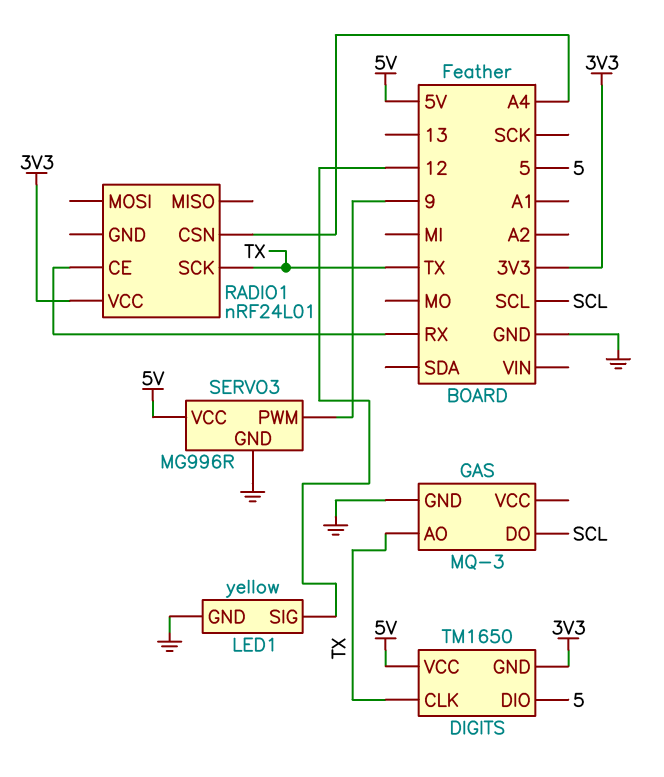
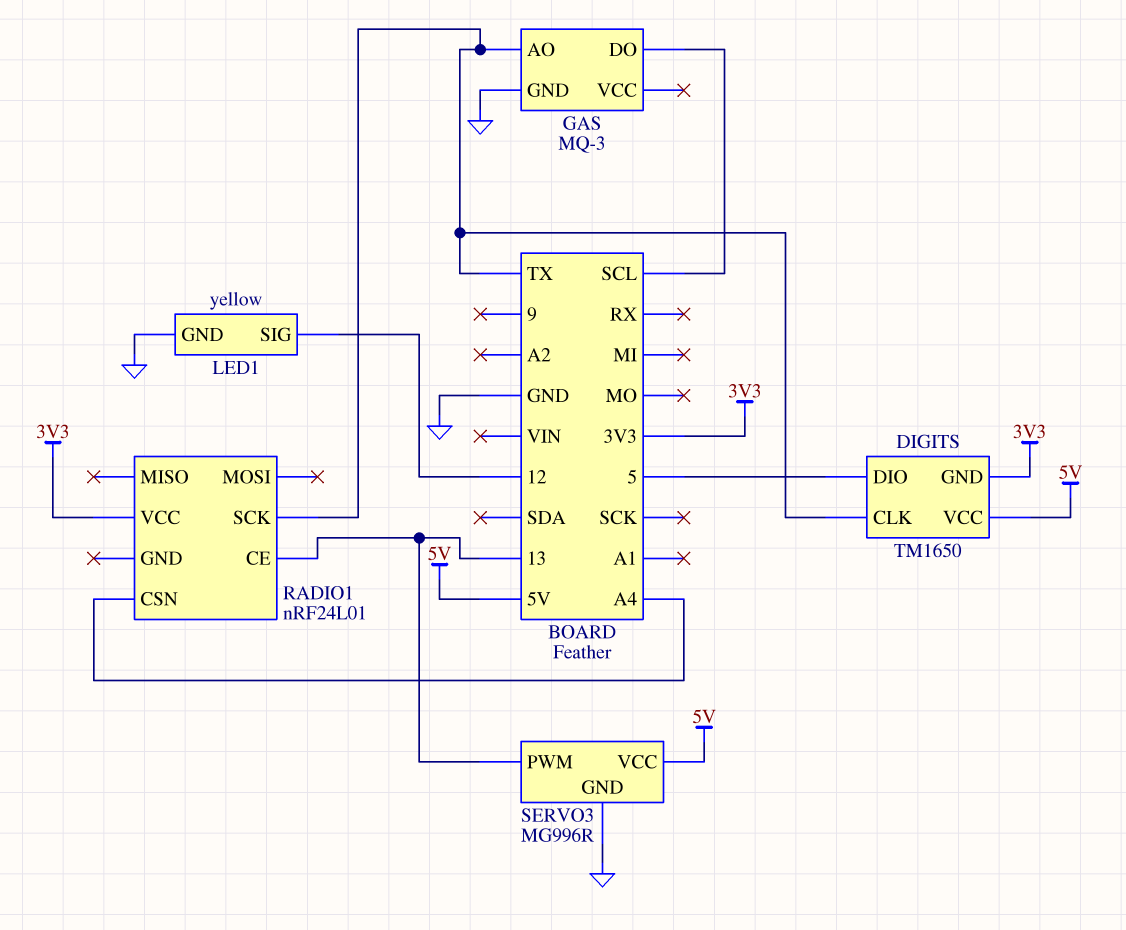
RADIO1 pin CE: RX -> 13
SERVO3 pin PWM: 9 -> 13

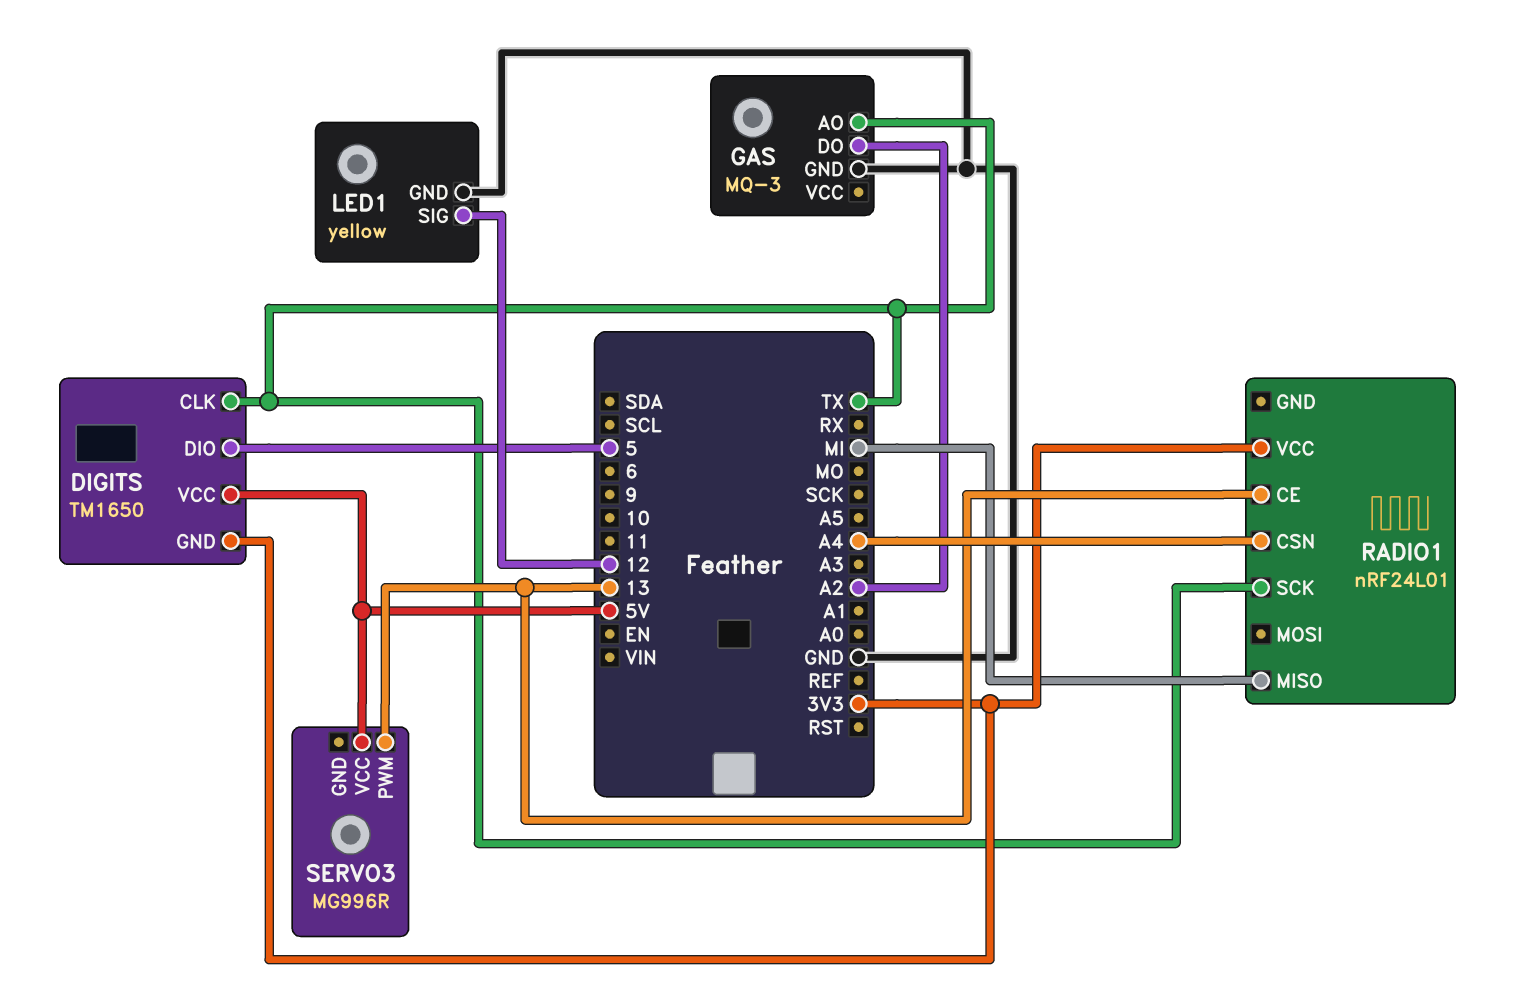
GAS pin DO: SCL -> A2
RADIO1 pin MISO: none -> MI
SERVO3 pin GND: GND -> none

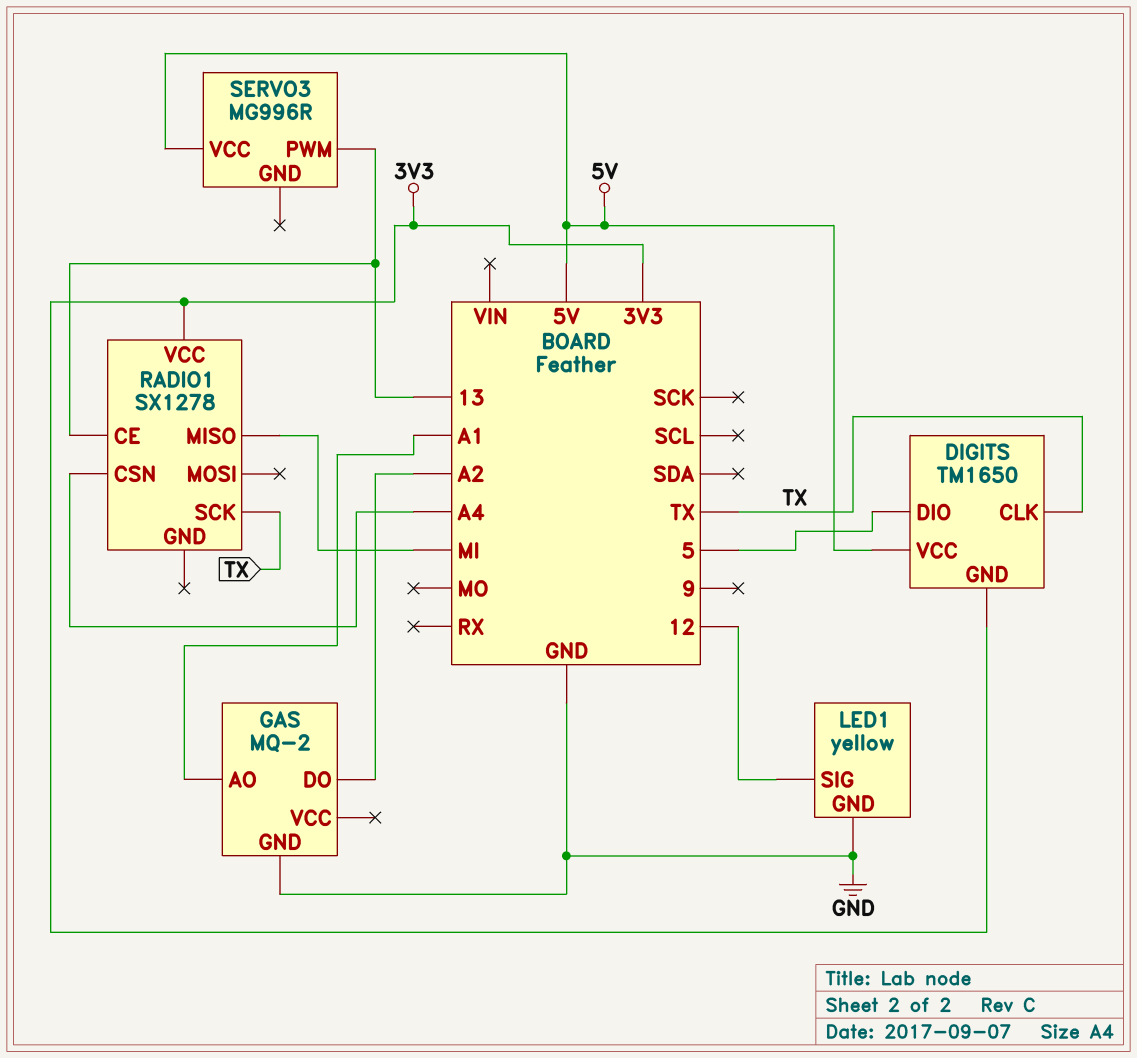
GAS: MQ-3 -> MQ-2
GAS pin AO: TX -> A1
RADIO1: nRF24L01 -> SX1278

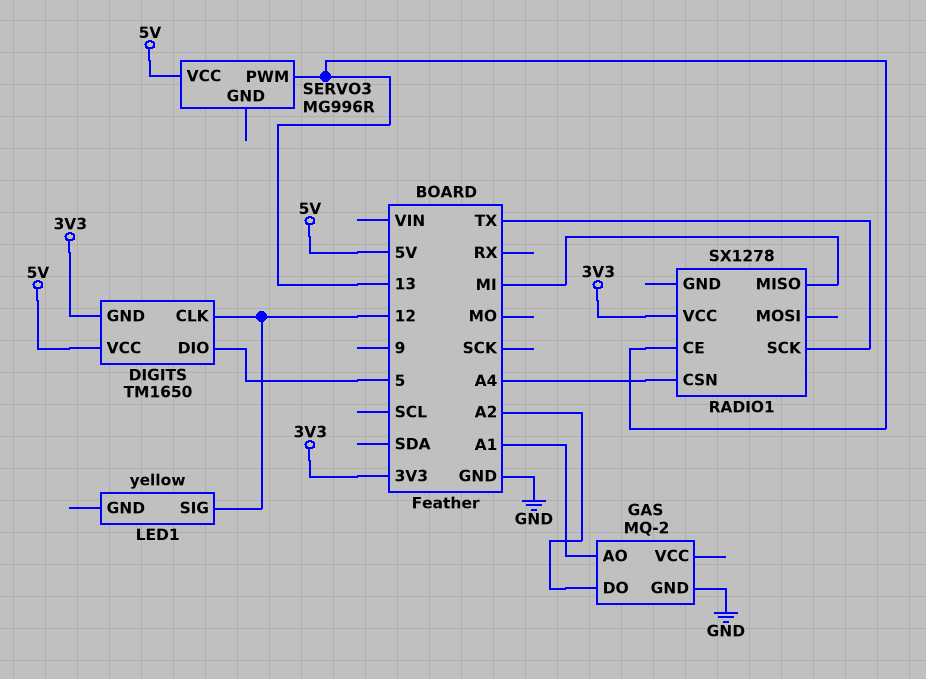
DIGITS pin CLK: TX -> 12
LED1 pin GND: GND -> none

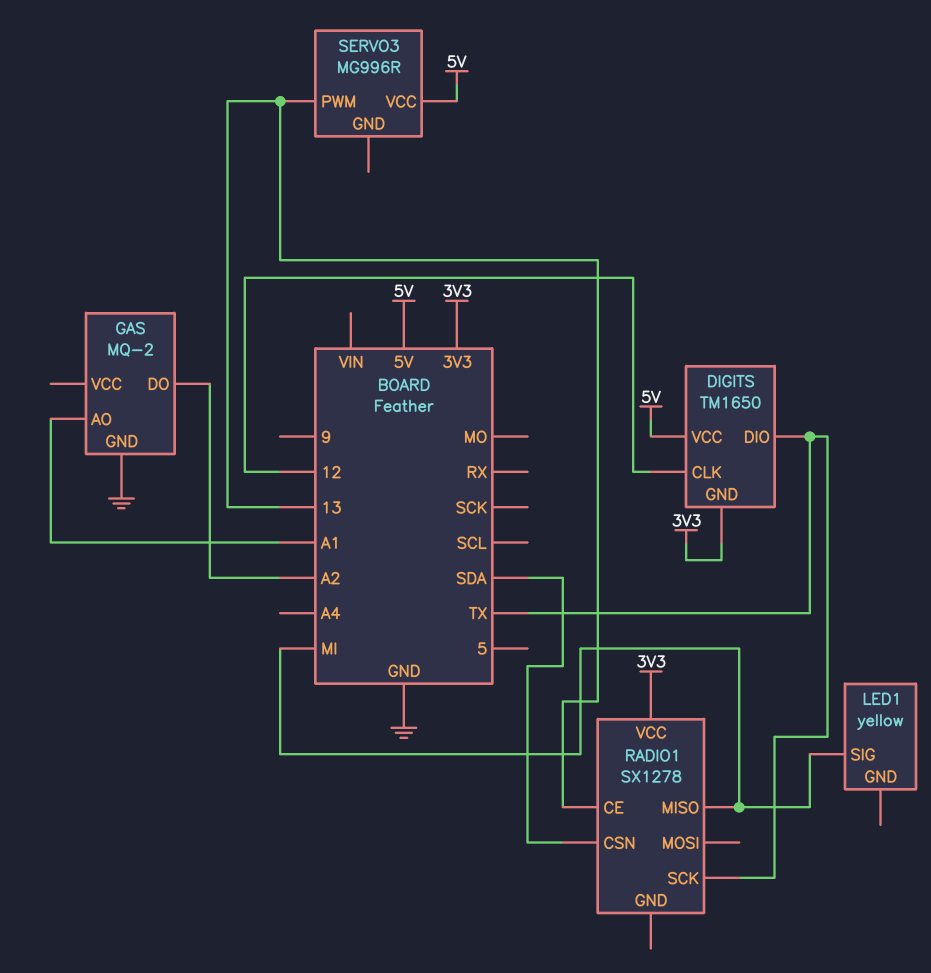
DIGITS pin DIO: 5 -> TX
LED1 pin SIG: 12 -> MI
RADIO1 pin CSN: A4 -> SDA

